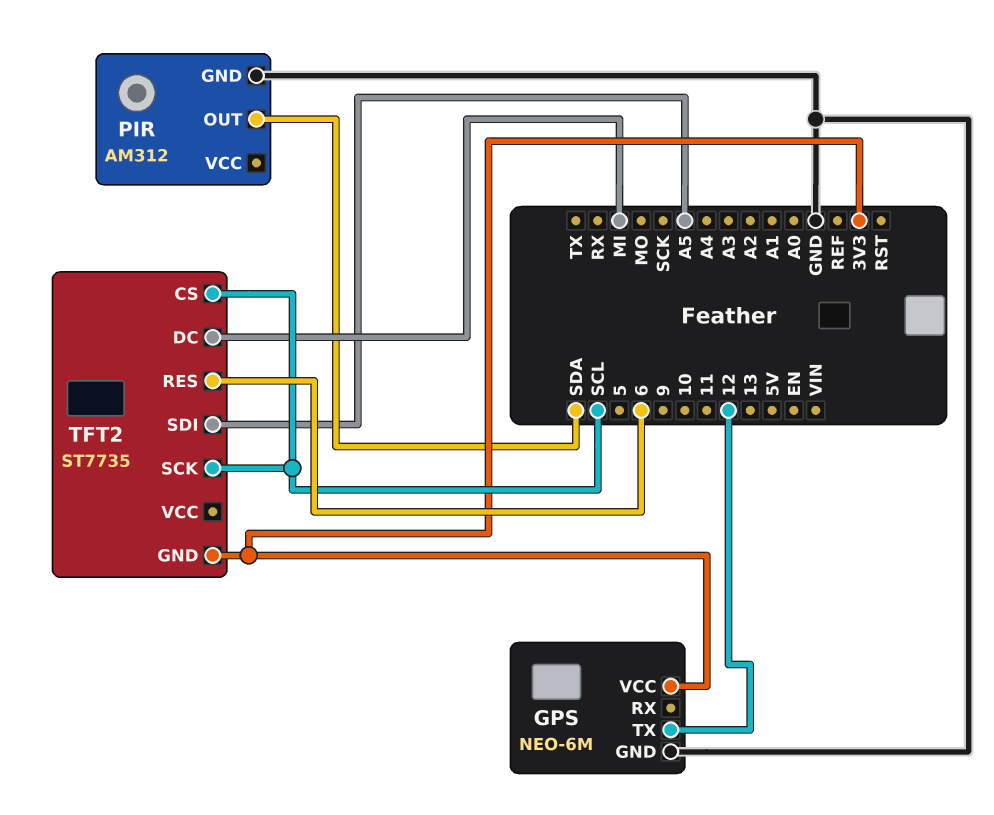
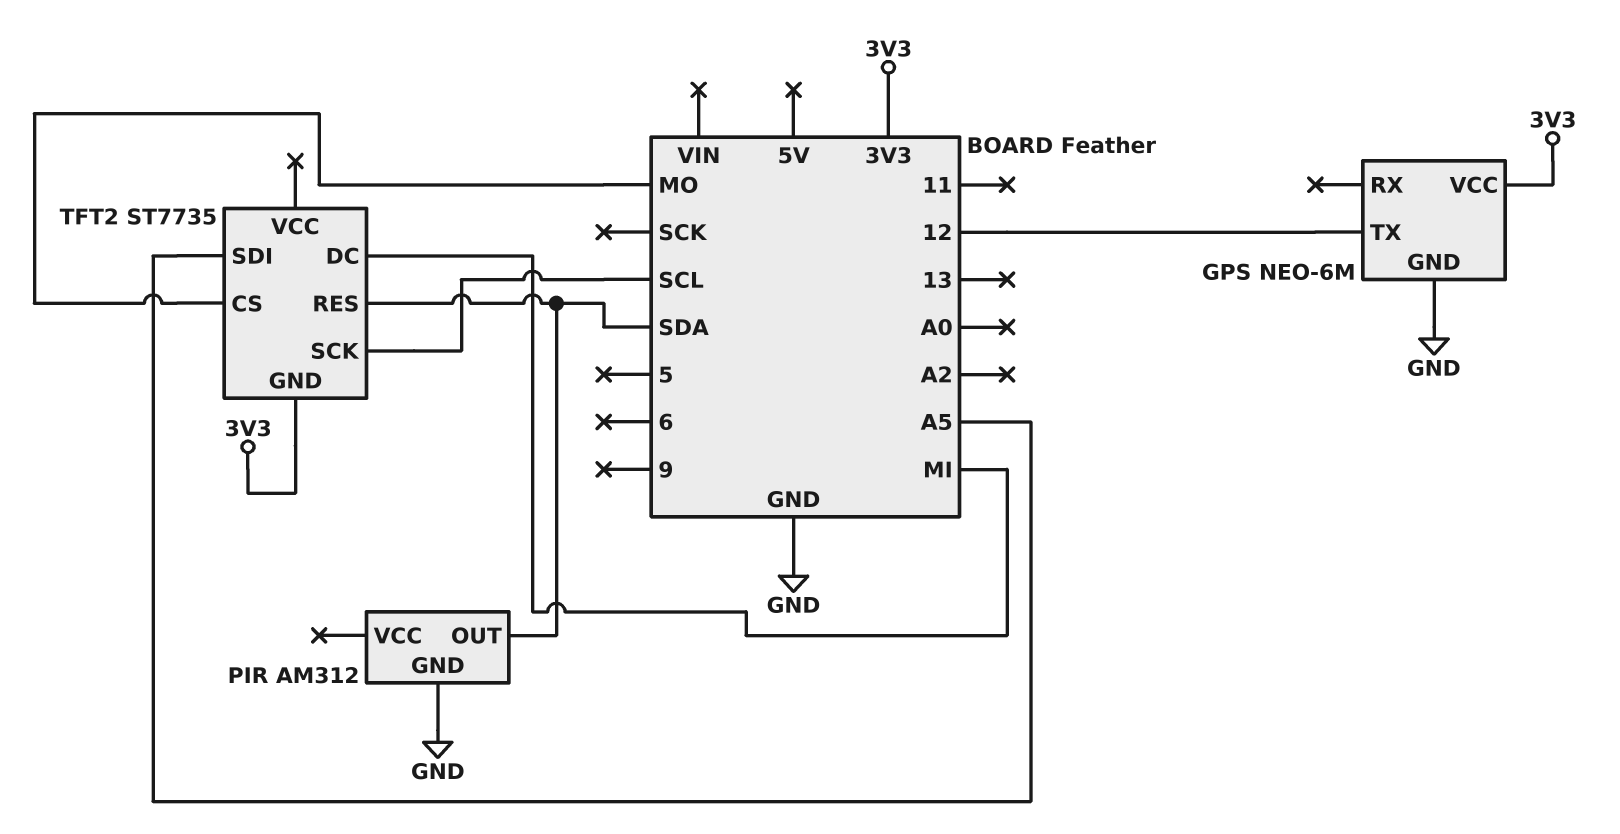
TFT2 pin CS: SCL -> MO
TFT2 pin RES: 6 -> SDA

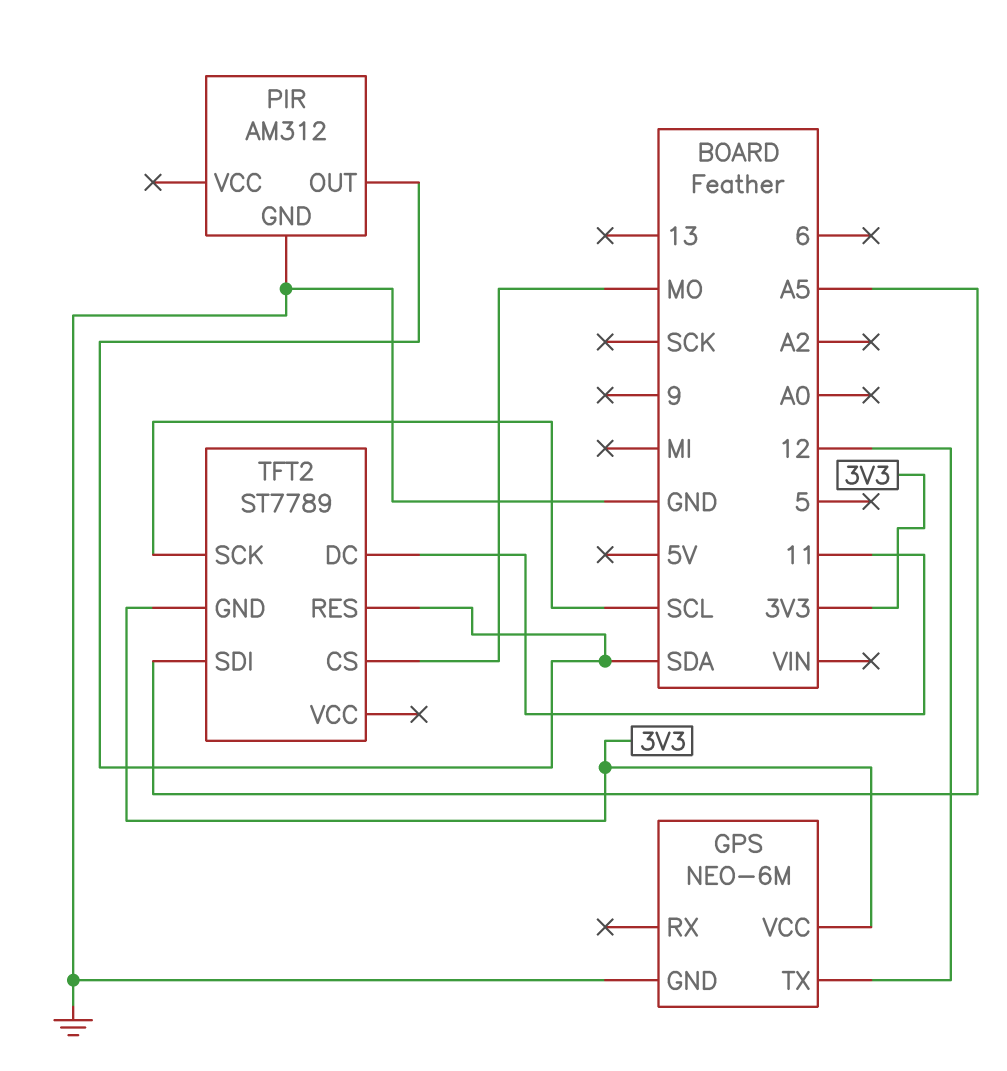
TFT2: ST7735 -> ST7789
TFT2 pin DC: MI -> 11

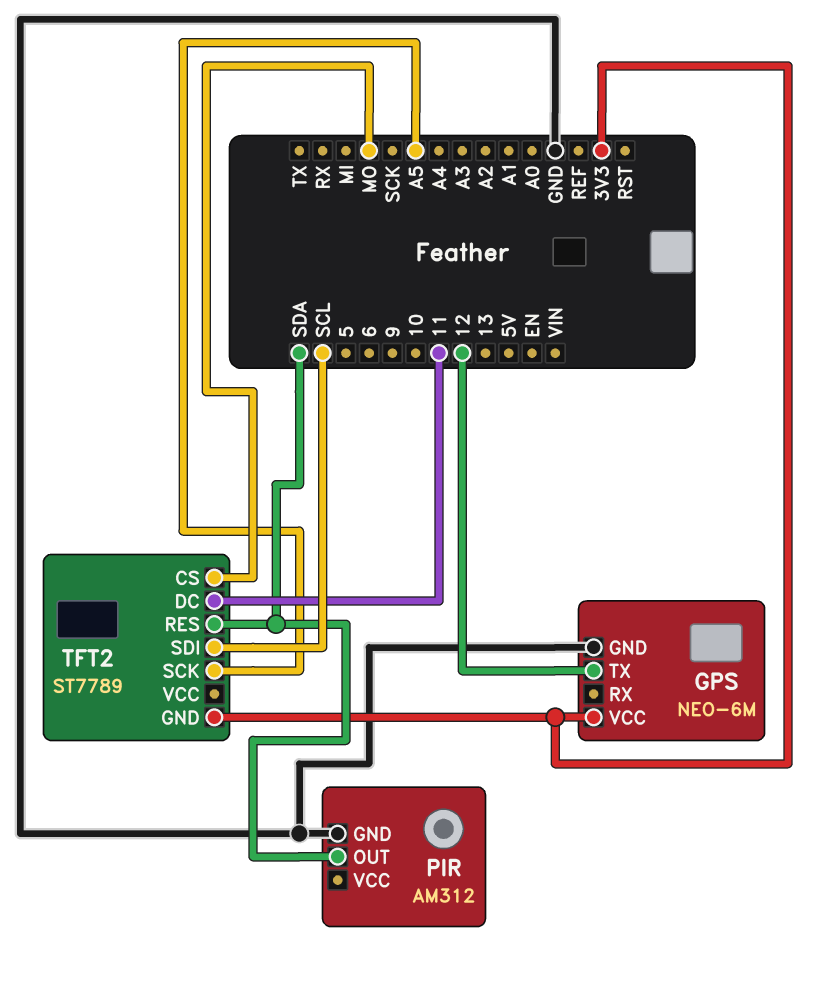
TFT2 pin SCK: SCL -> A5
TFT2 pin SDI: A5 -> SCL

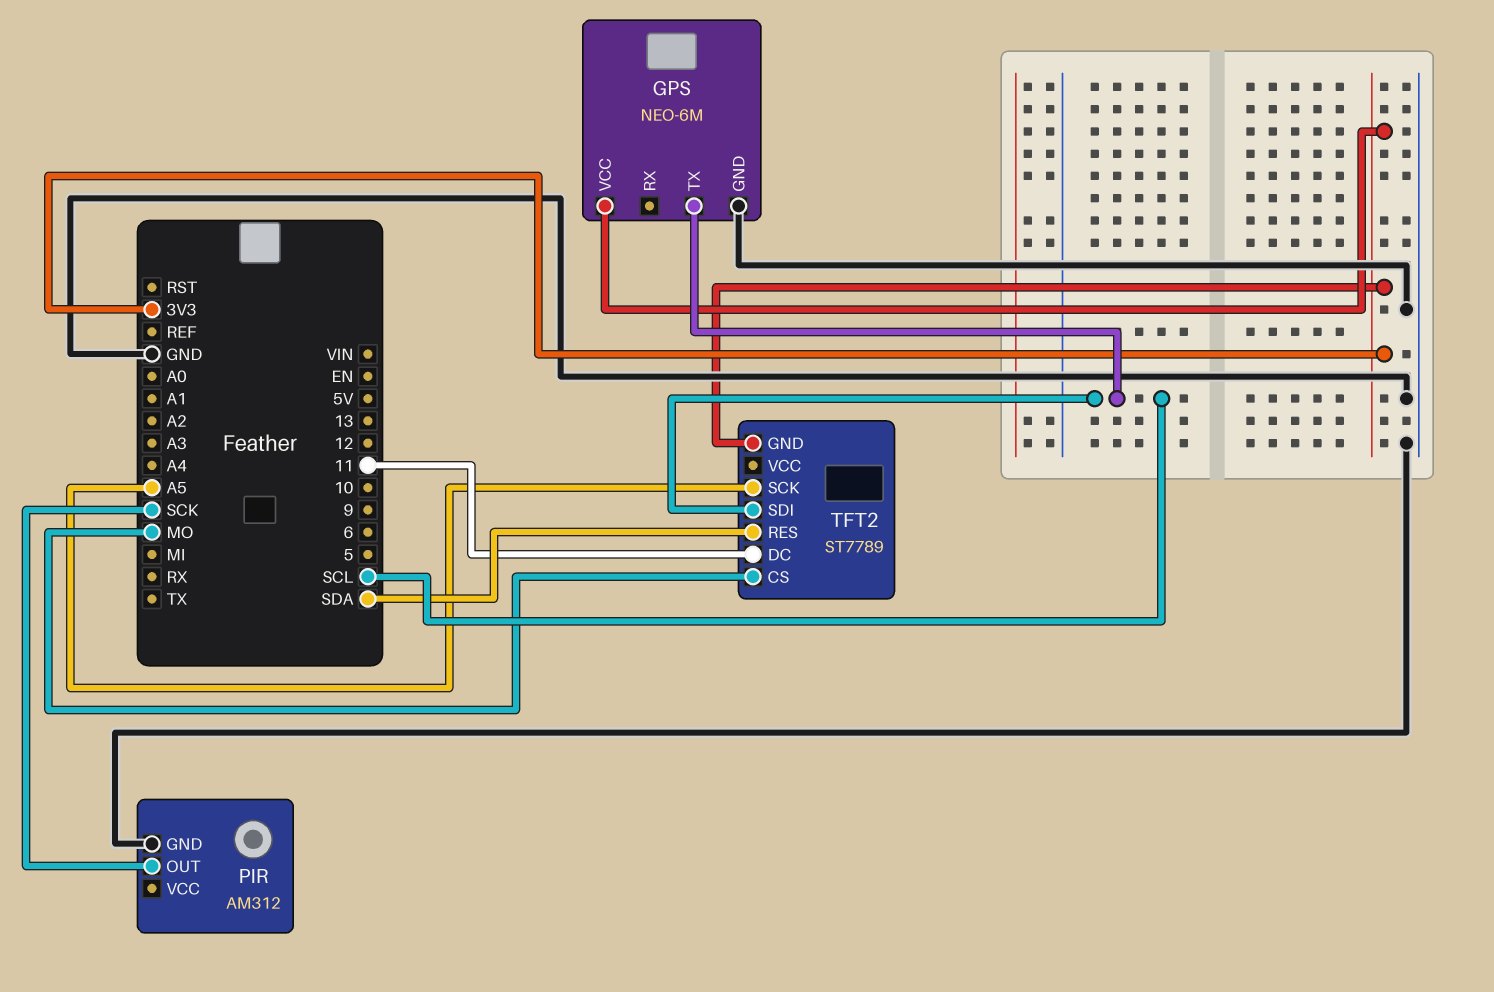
GPS pin TX: 12 -> SCL
PIR pin OUT: SDA -> SCK

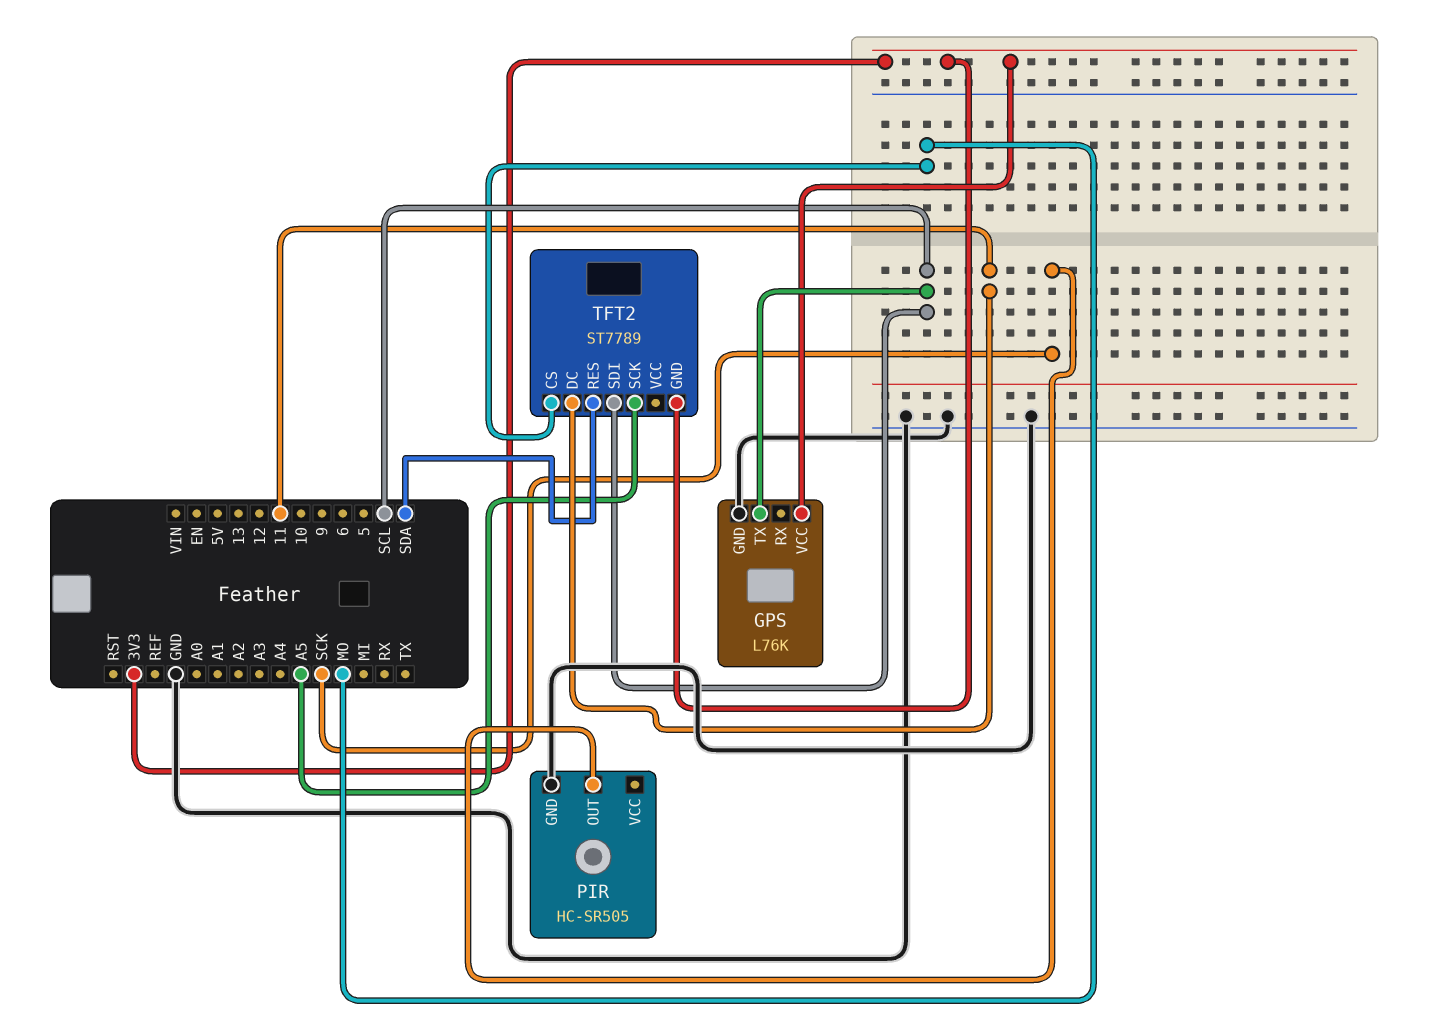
GPS: NEO-6M -> L76K
PIR: AM312 -> HC-SR505

